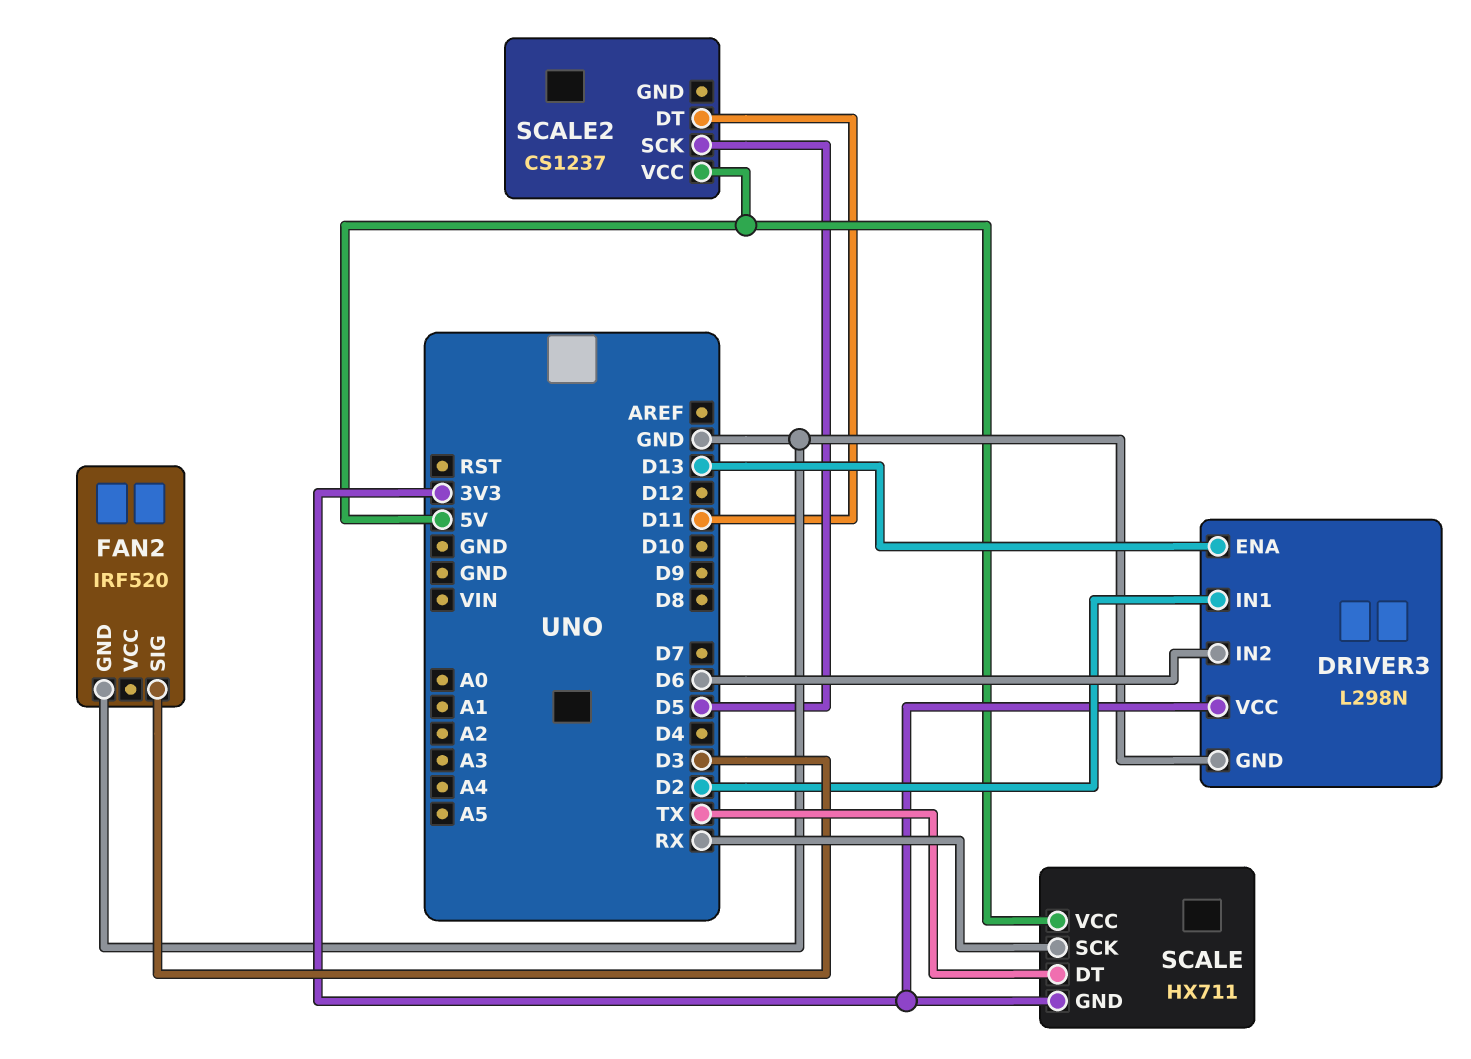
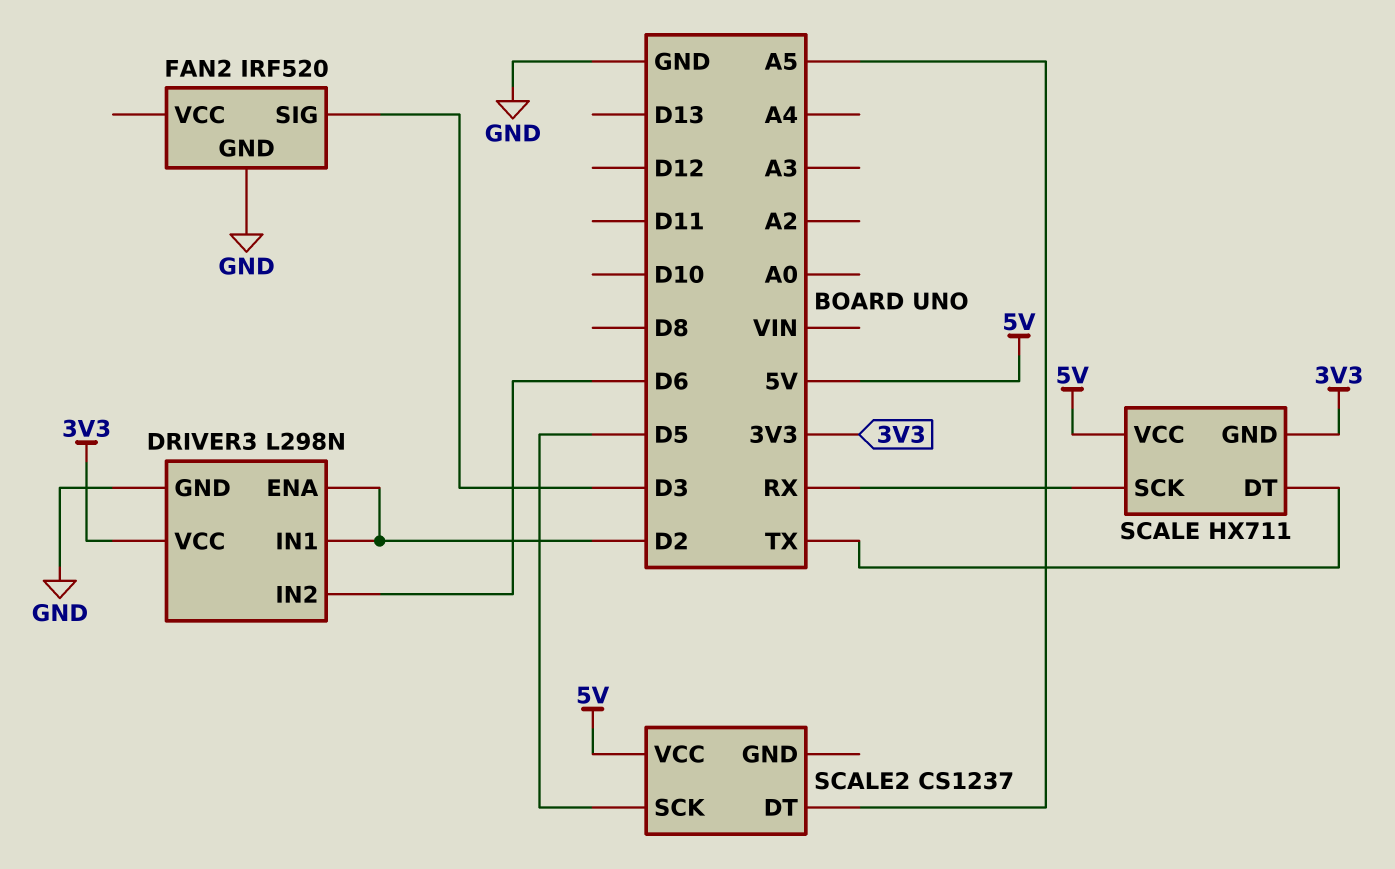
DRIVER3 pin ENA: D13 -> D2
SCALE2 pin DT: D11 -> A5

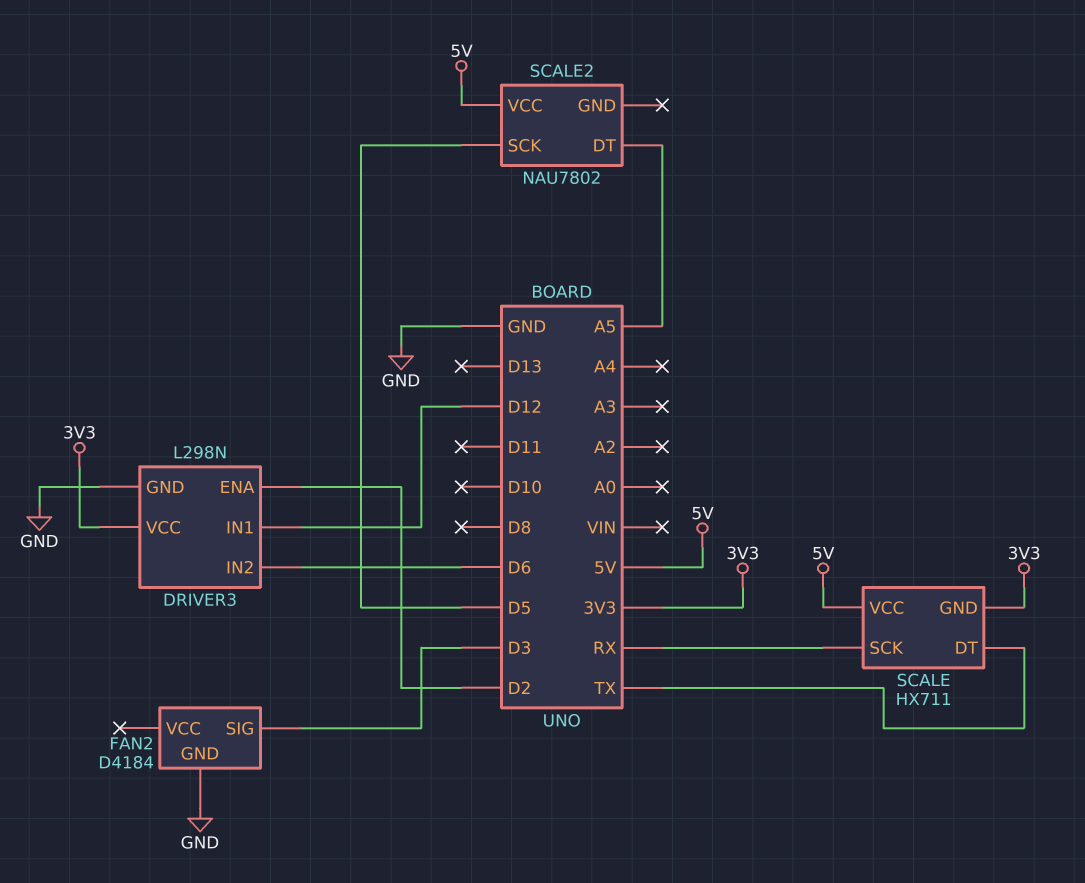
DRIVER3 pin IN1: D2 -> D12
FAN2: IRF520 -> D4184
SCALE2: CS1237 -> NAU7802

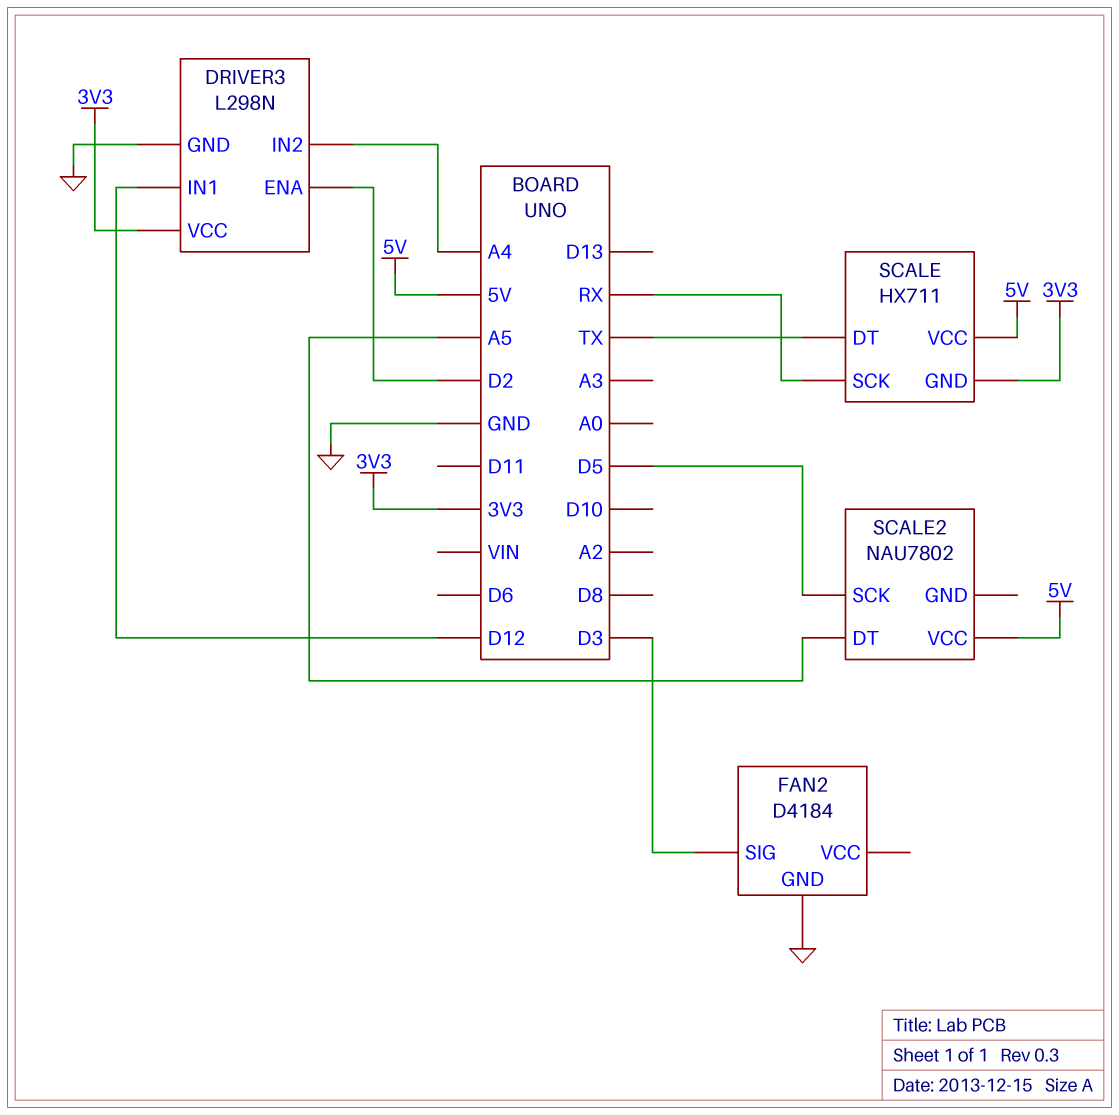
DRIVER3 pin IN2: D6 -> A4

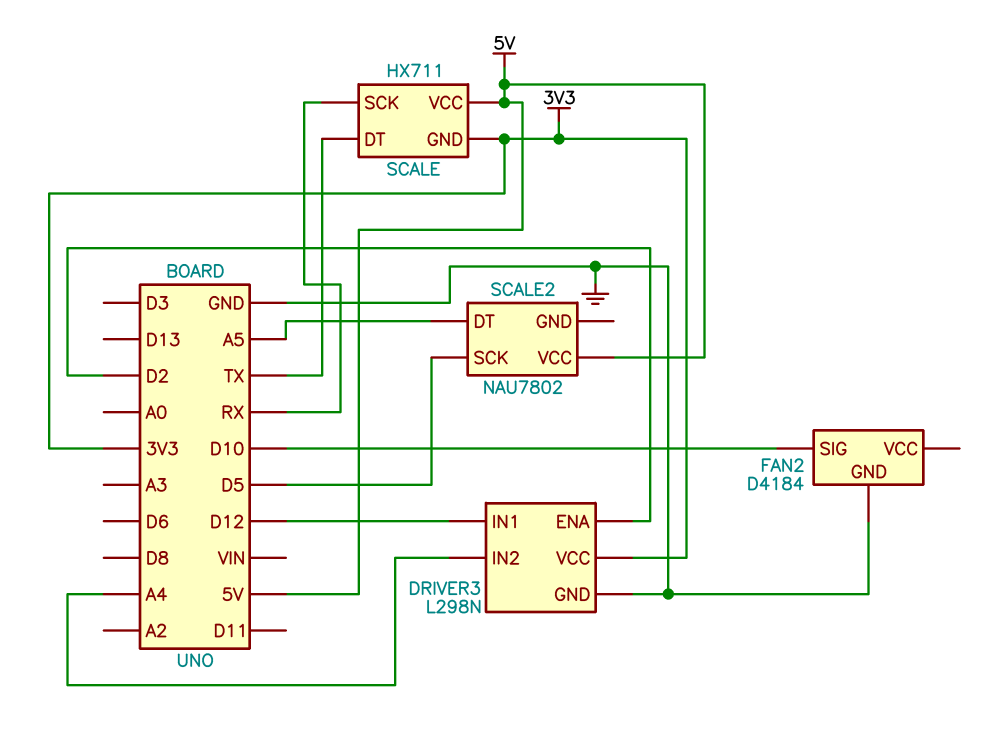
FAN2 pin SIG: D3 -> D10

